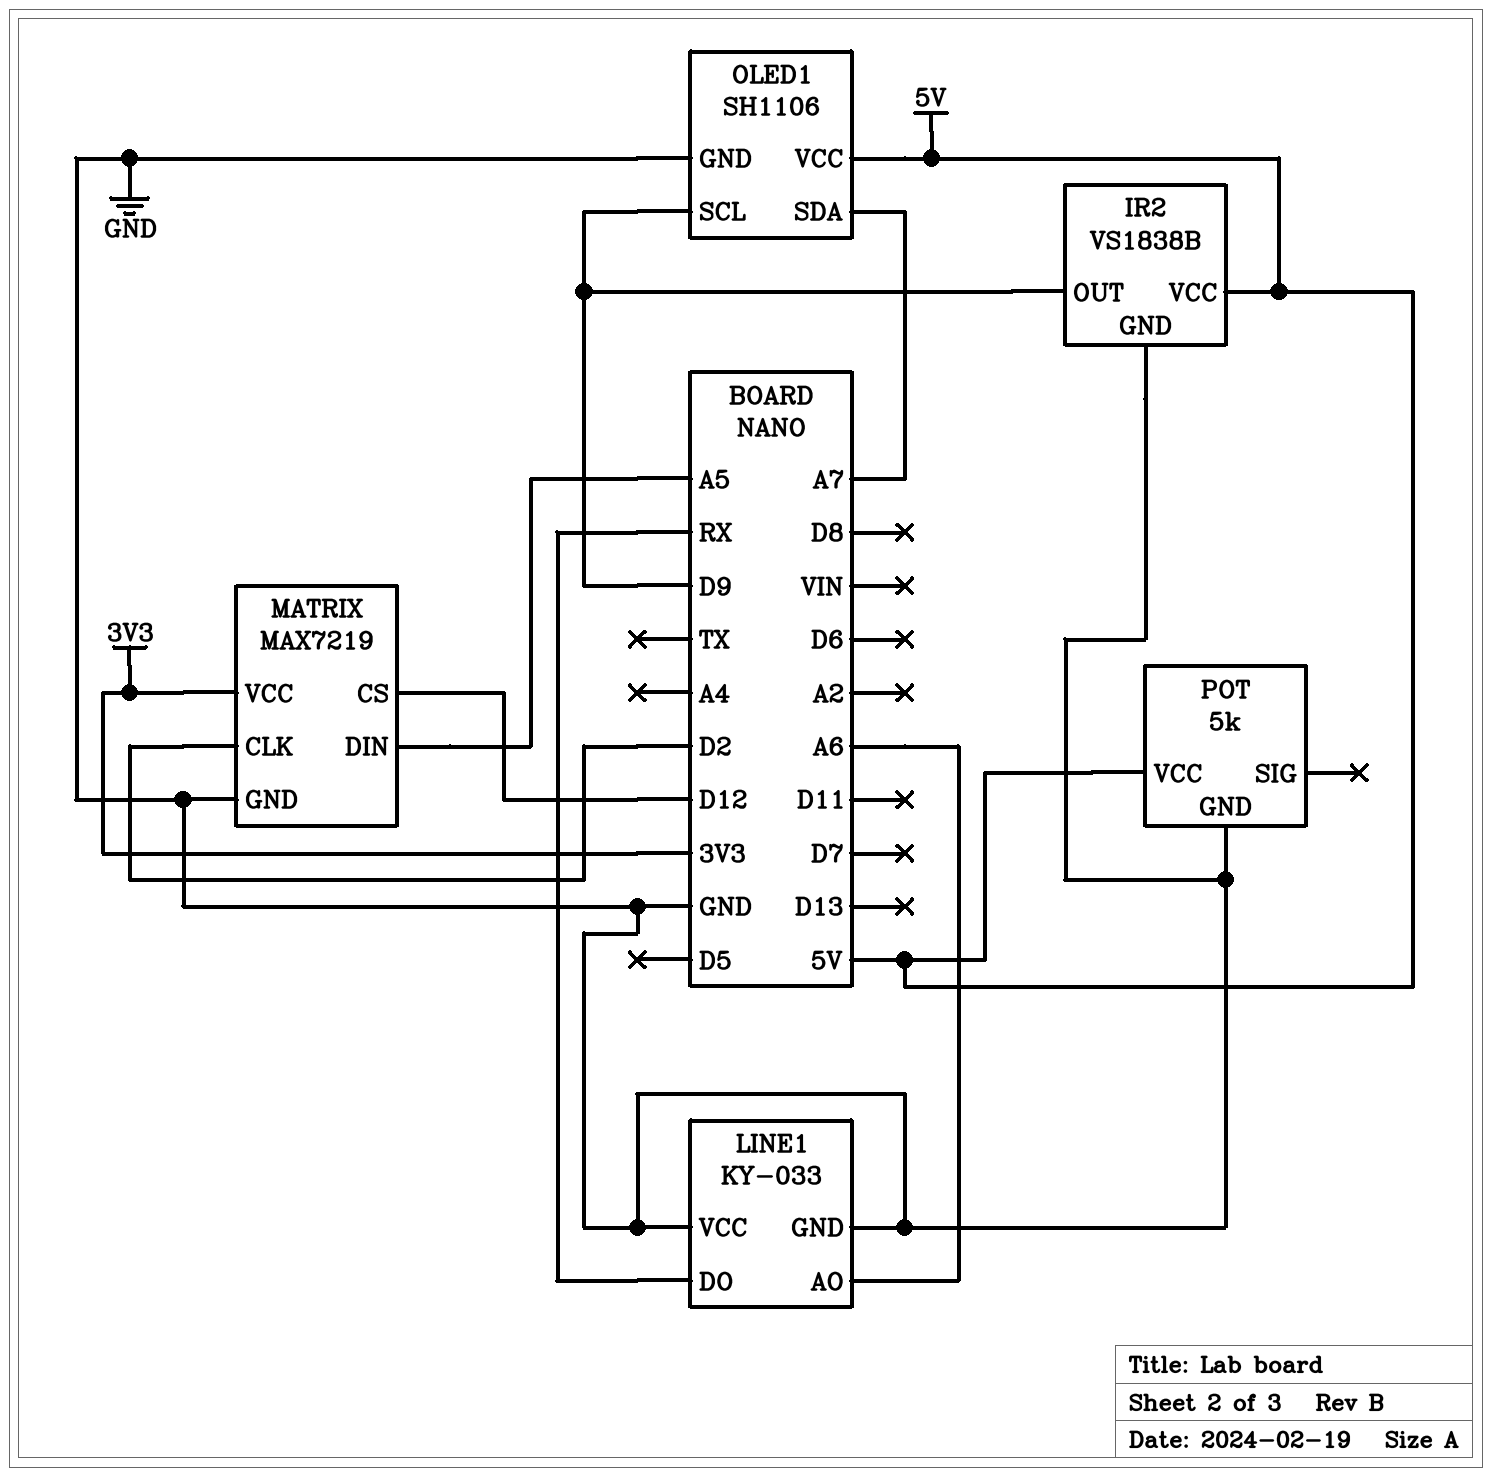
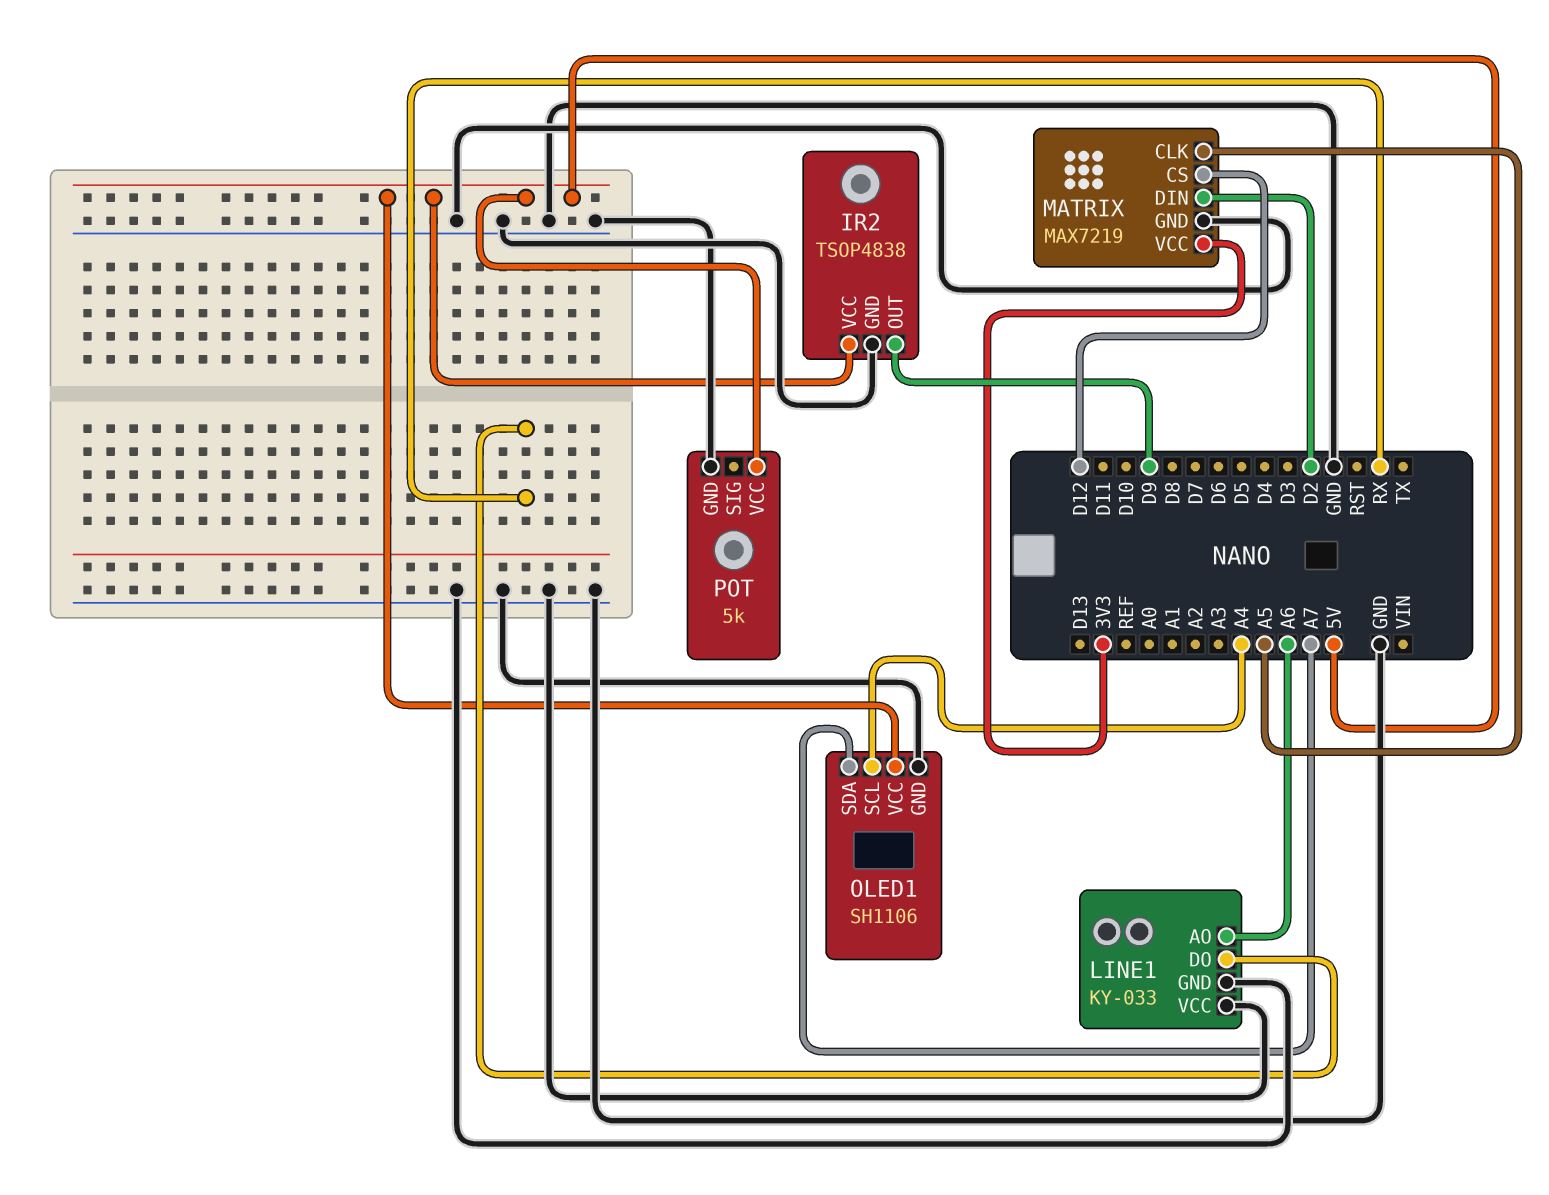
IR2: VS1838B -> TSOP4838
MATRIX pin CLK: D2 -> A5
MATRIX pin DIN: A5 -> D2
OLED1 pin SCL: D9 -> A4

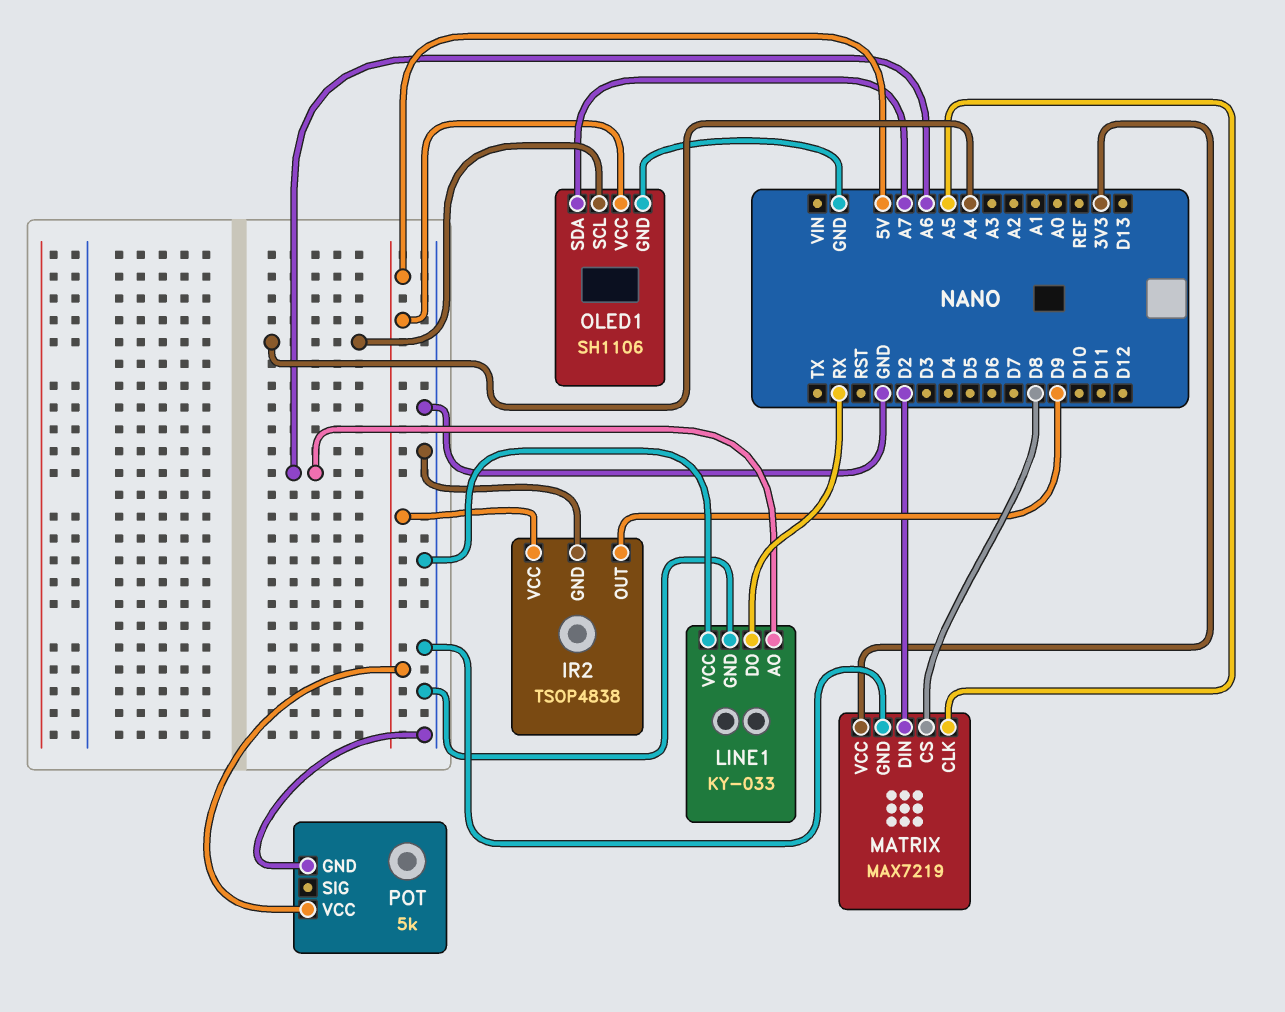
MATRIX pin CS: D12 -> D8

